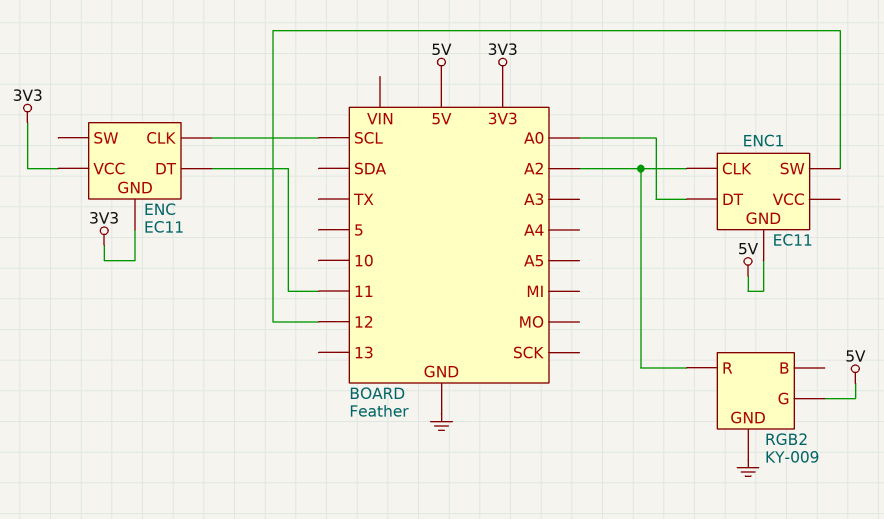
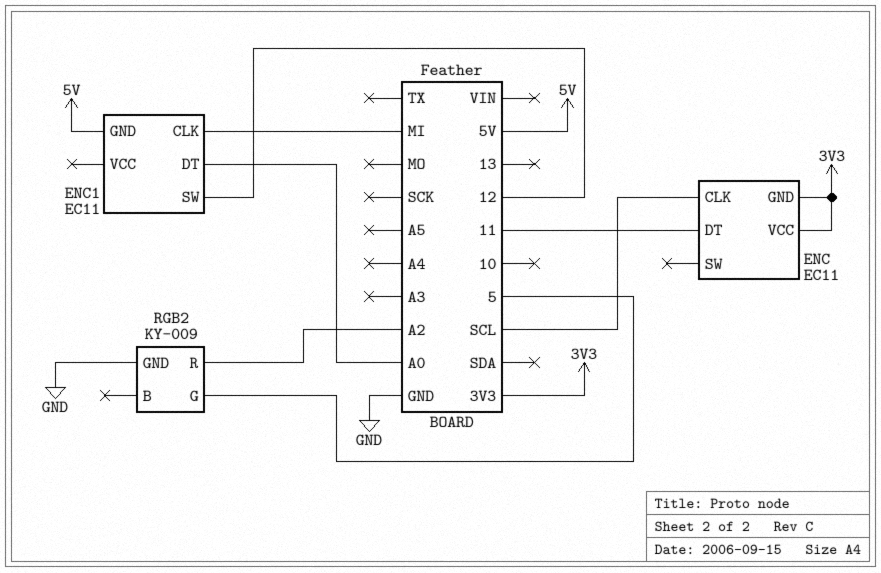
ENC1 pin CLK: A2 -> MI
RGB2 pin G: 5V -> 5

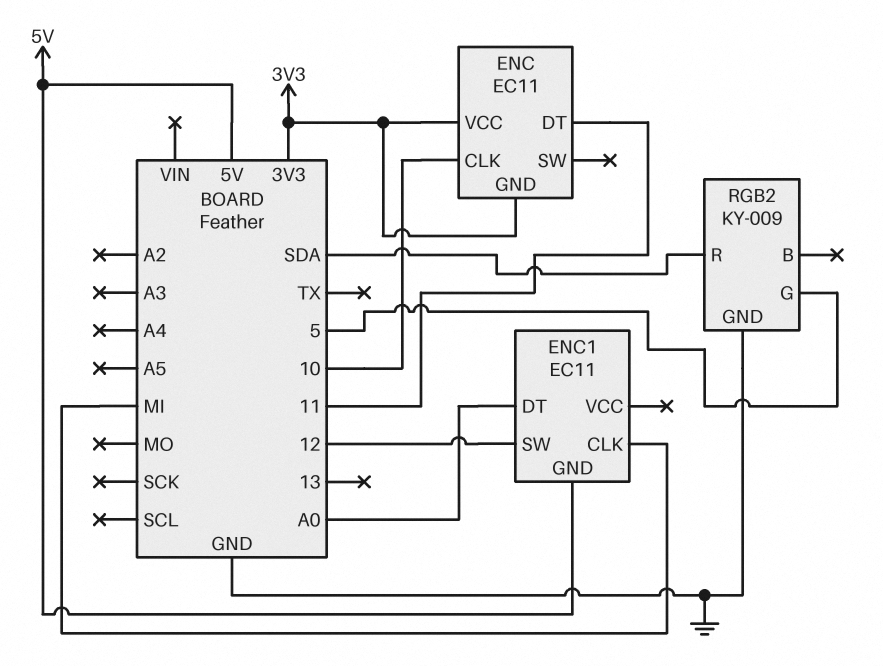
ENC pin CLK: SCL -> 10
RGB2 pin R: A2 -> SDA

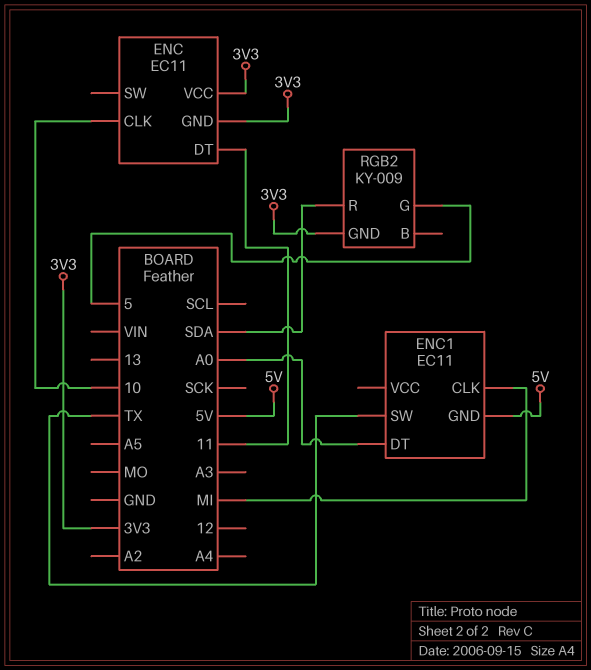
ENC1 pin SW: 12 -> TX
RGB2 pin GND: GND -> 3V3

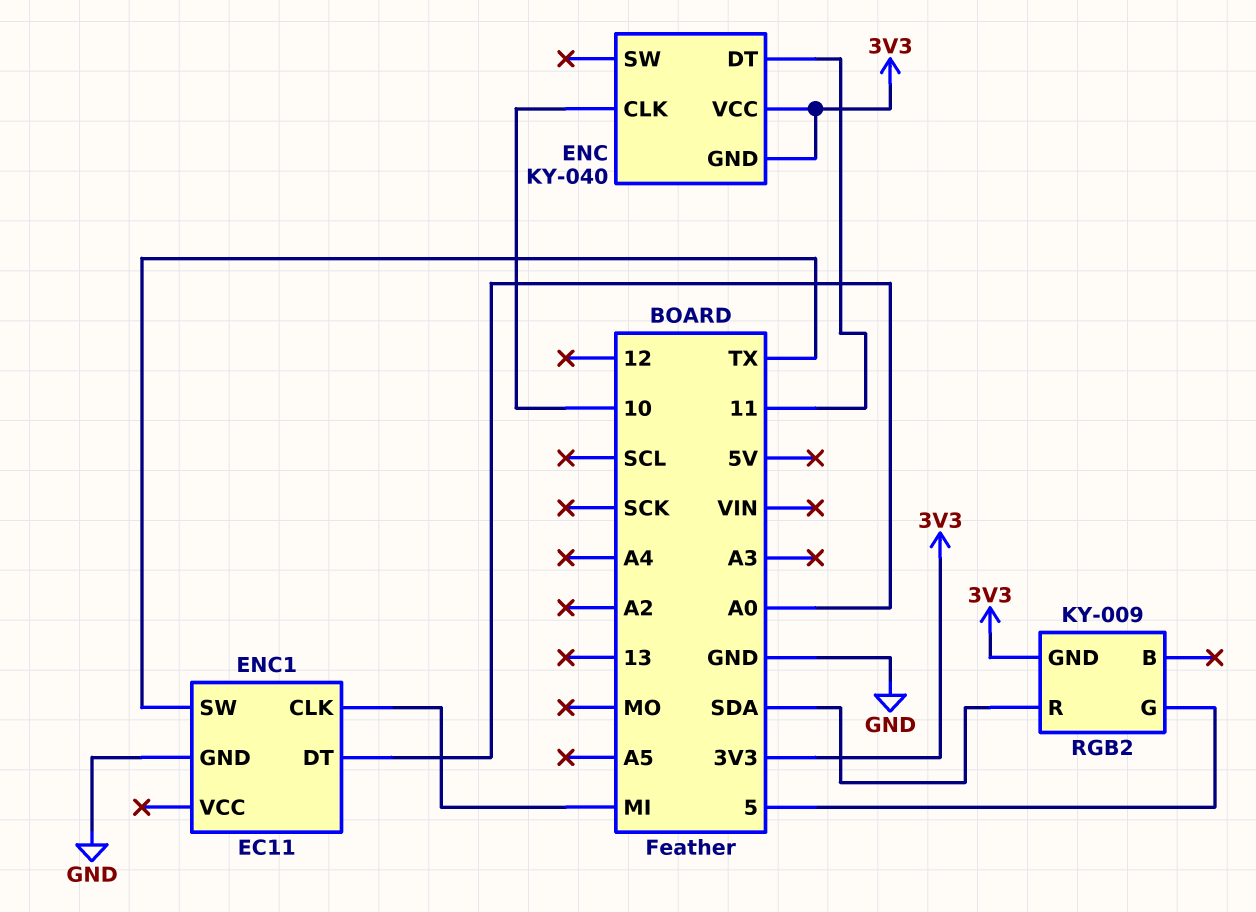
ENC: EC11 -> KY-040
ENC1 pin GND: 5V -> GND

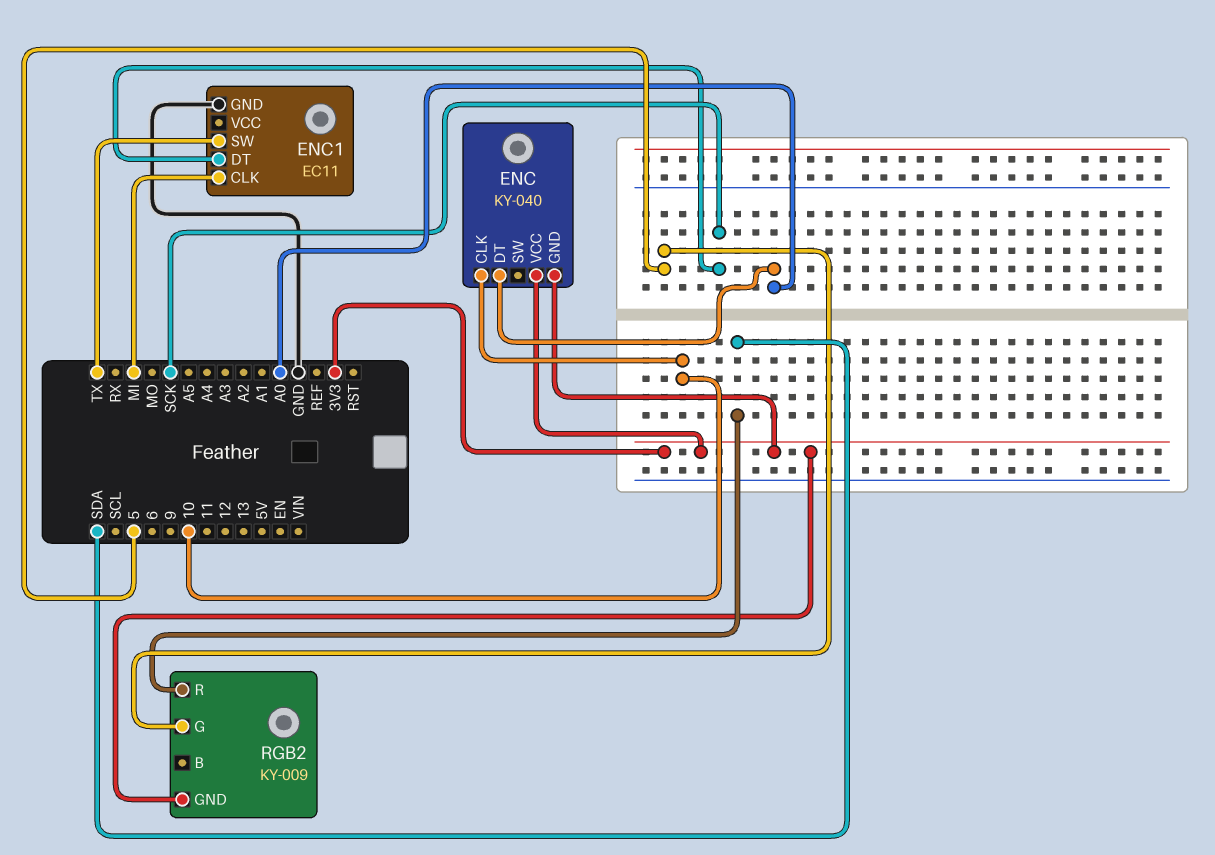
ENC pin DT: 11 -> A0
ENC1 pin DT: A0 -> SCK

